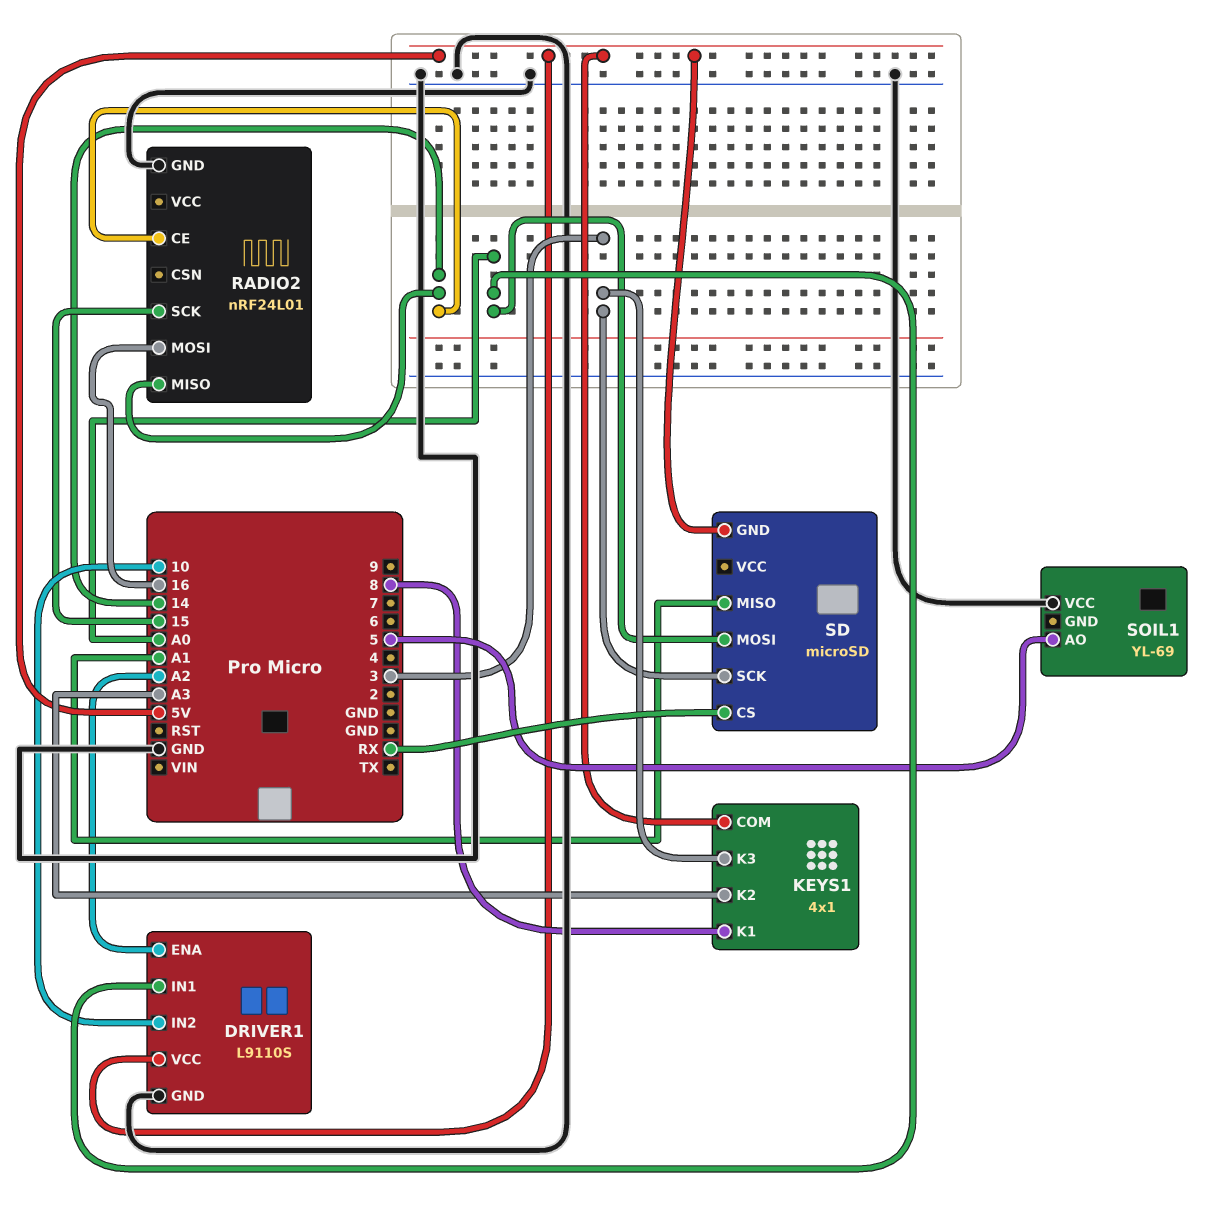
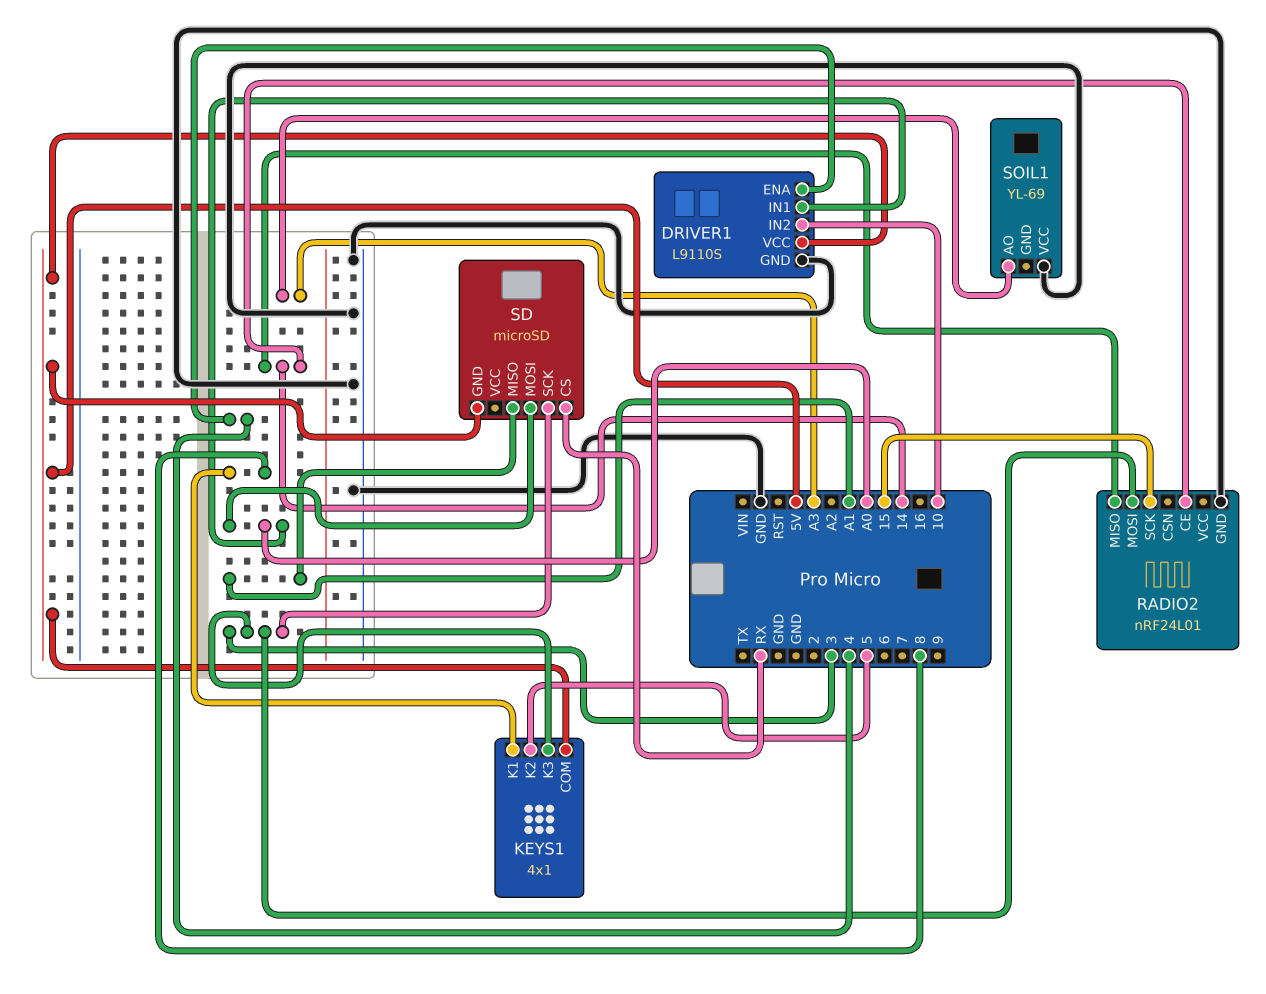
DRIVER1 pin ENA: A2 -> 4
KEYS1 pin K2: A3 -> 5
RADIO2 pin MOSI: 16 -> 3
SOIL1 pin AO: 5 -> A3

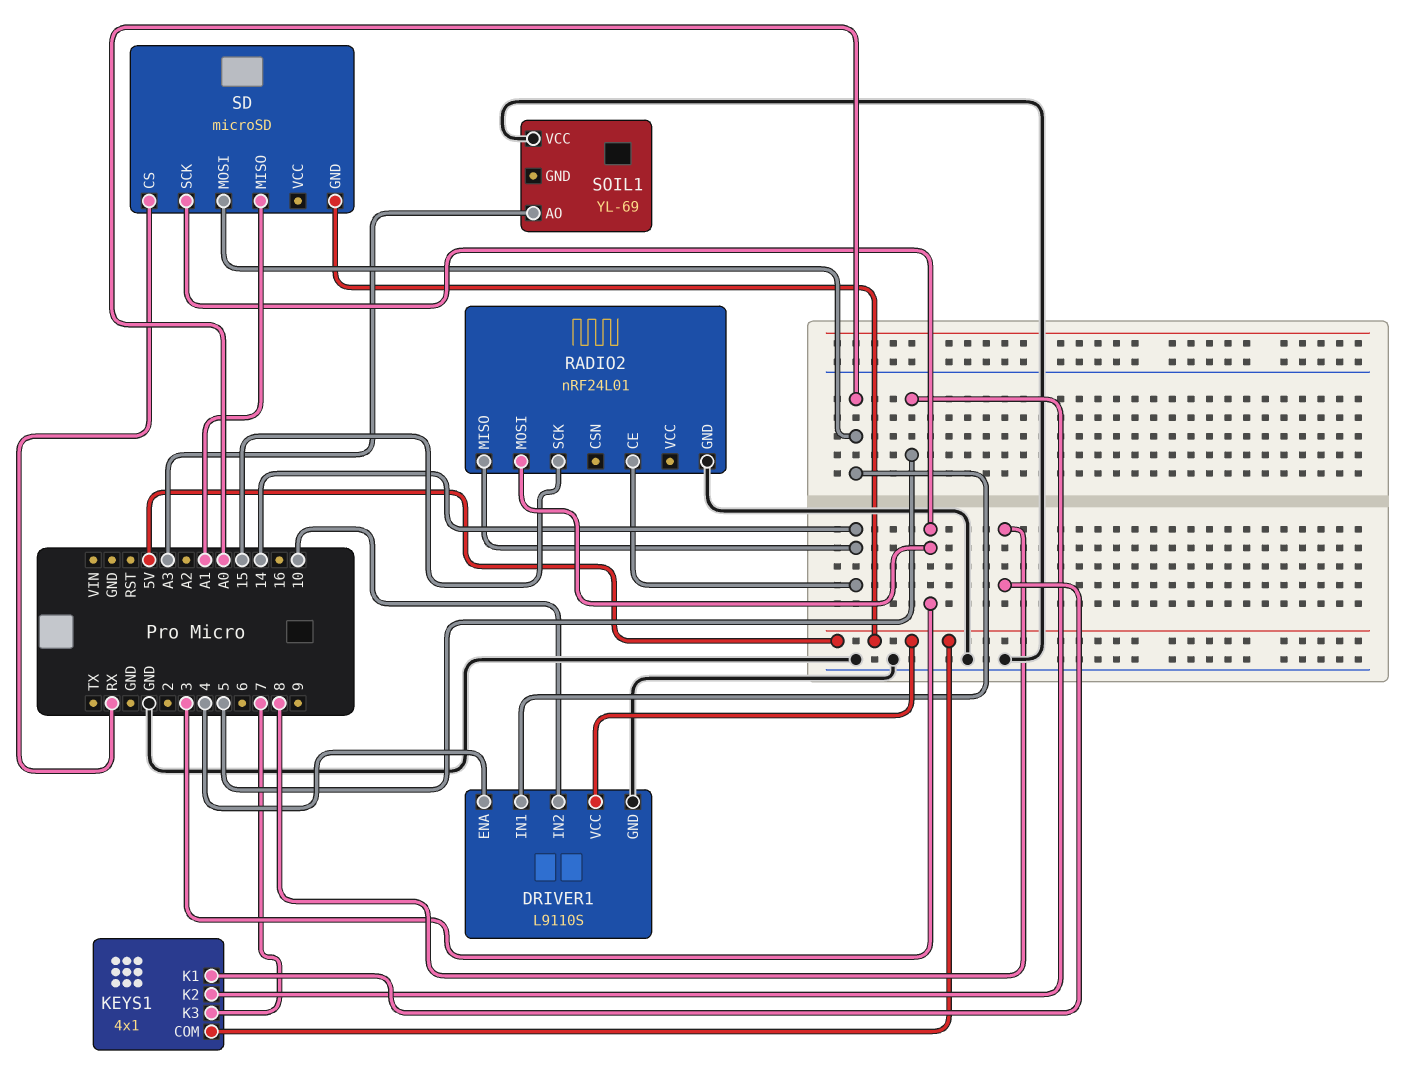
KEYS1 pin K3: 3 -> 7

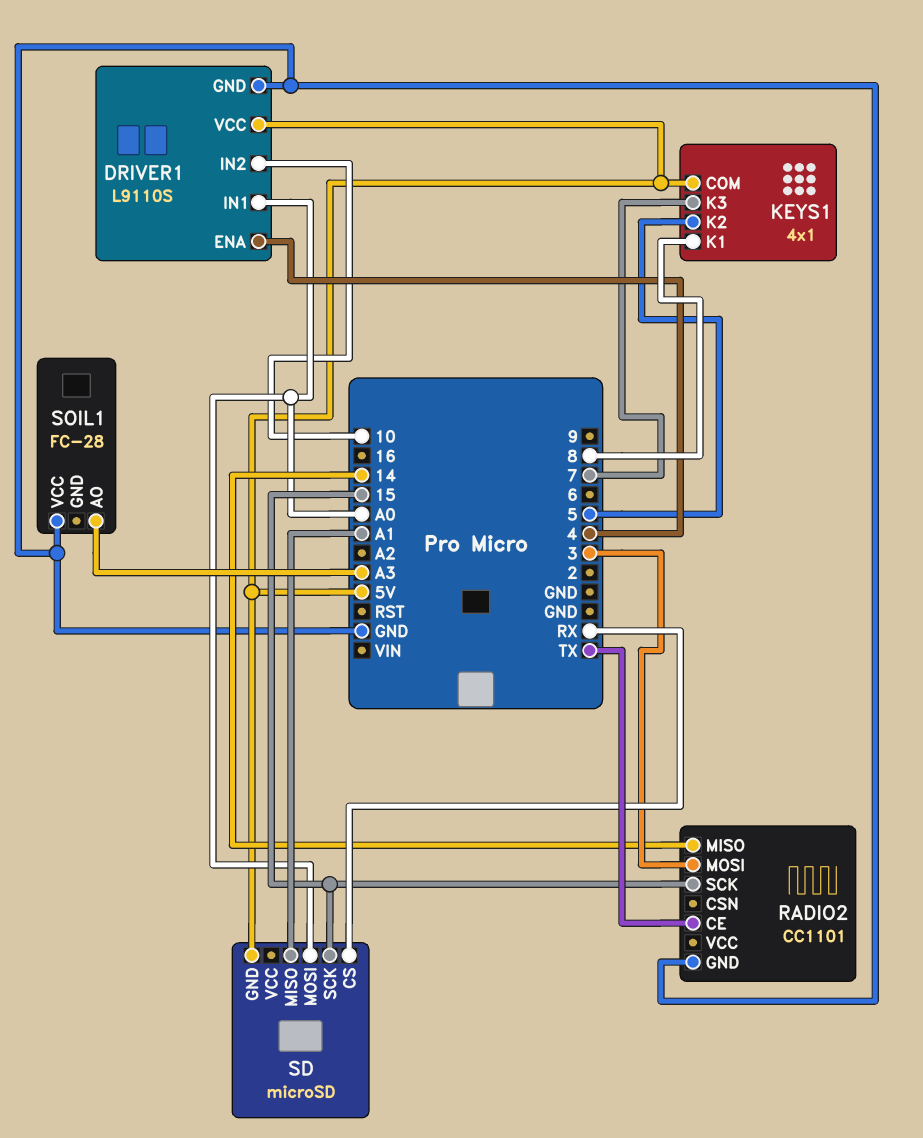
RADIO2: nRF24L01 -> CC1101
RADIO2 pin CE: 14 -> TX
SD pin SCK: 3 -> 15
SOIL1: YL-69 -> FC-28

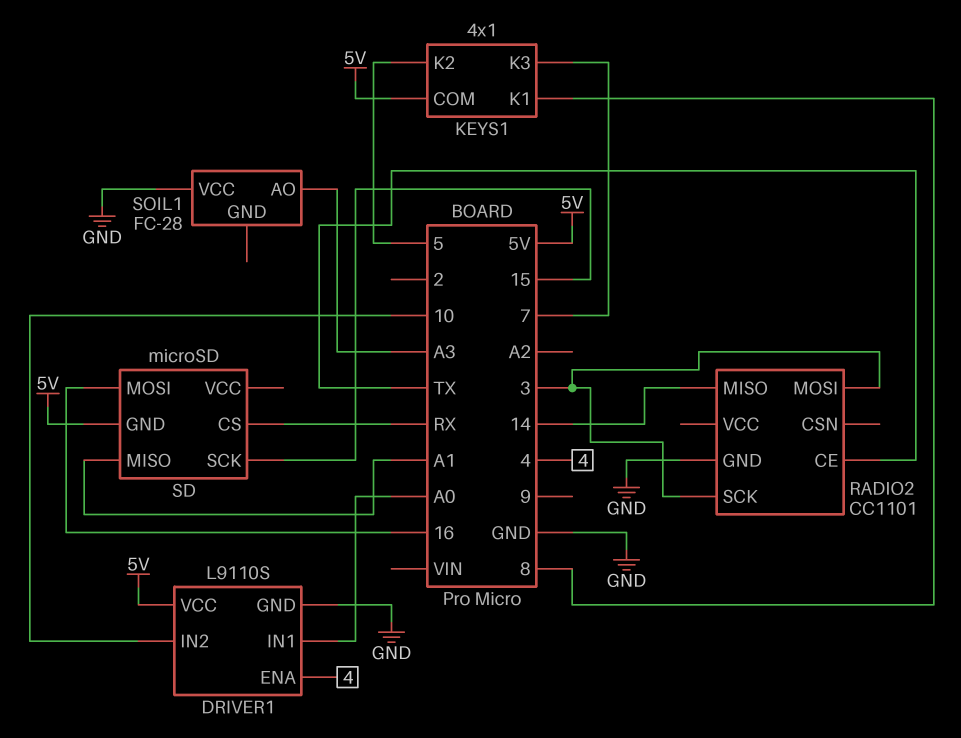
RADIO2 pin SCK: 15 -> 3
SD pin MOSI: A0 -> 16

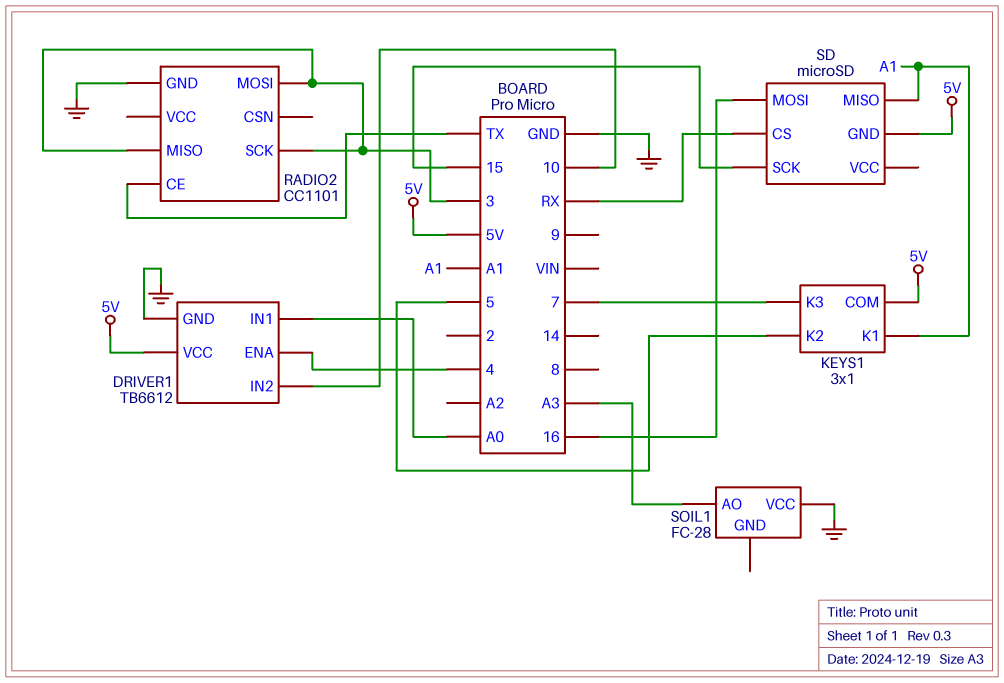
DRIVER1: L9110S -> TB6612
KEYS1: 4x1 -> 3x1
KEYS1 pin K1: 8 -> A1
RADIO2 pin MISO: 14 -> 3

